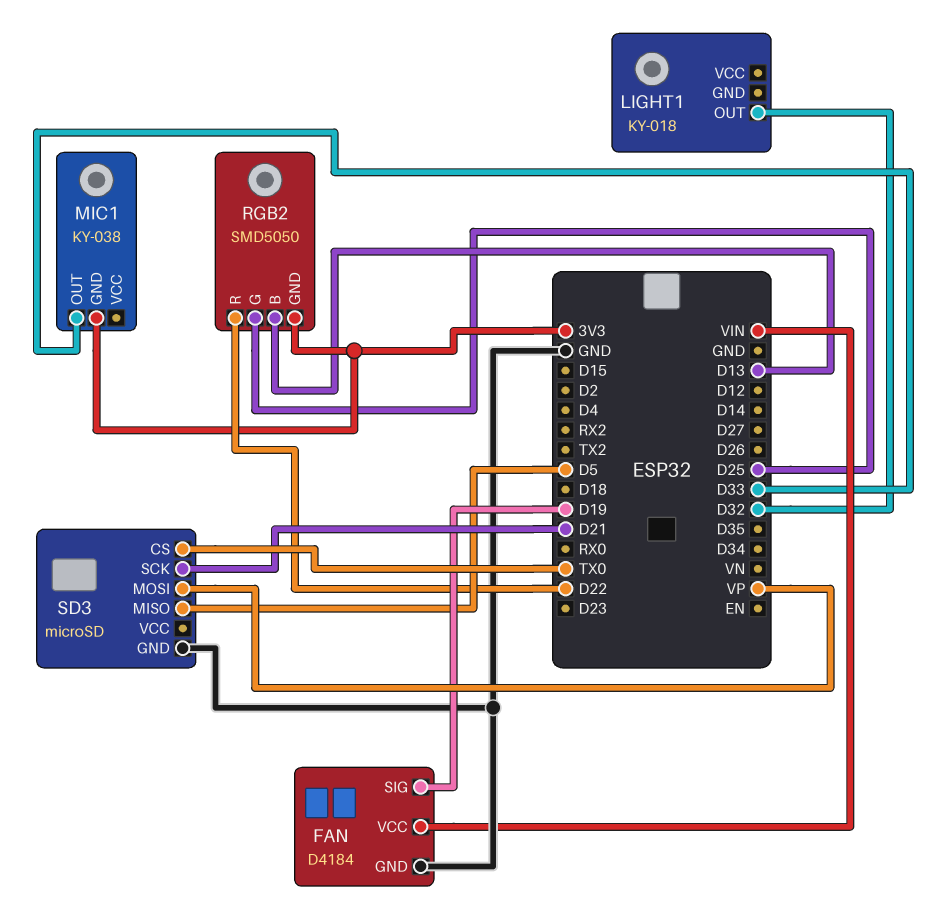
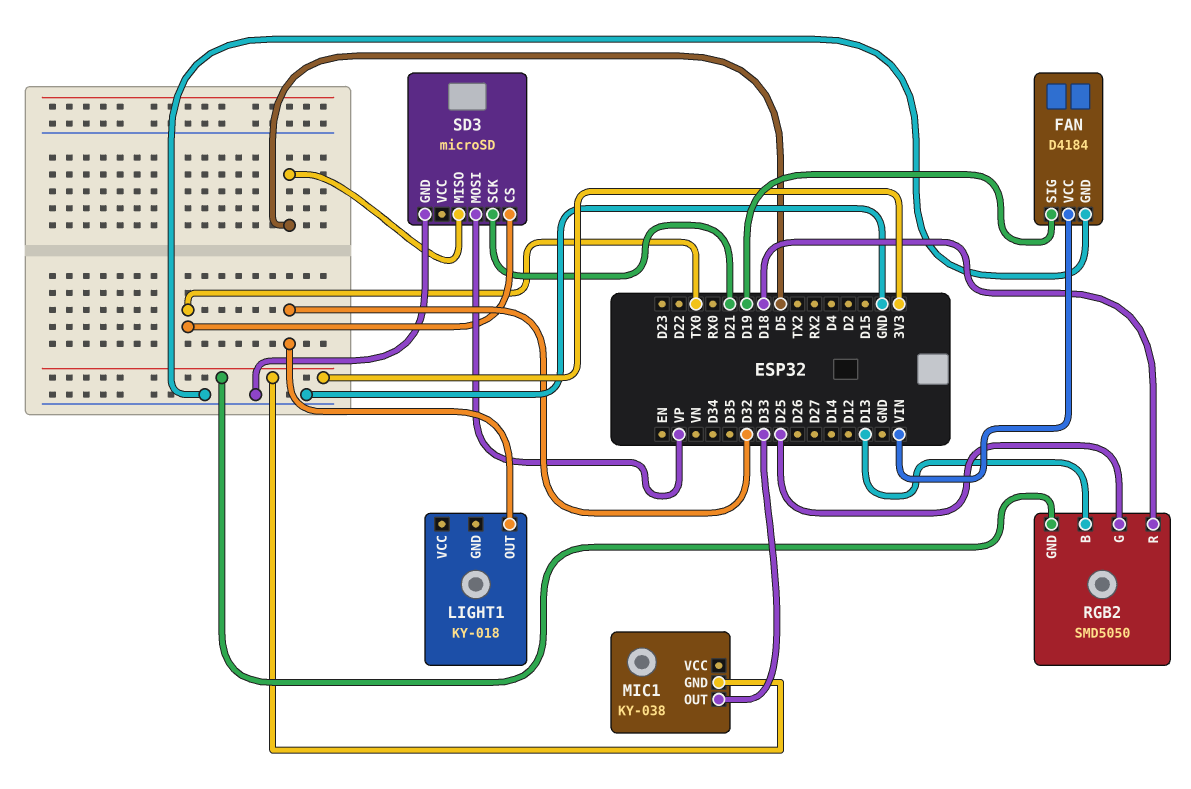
RGB2 pin R: D22 -> D18

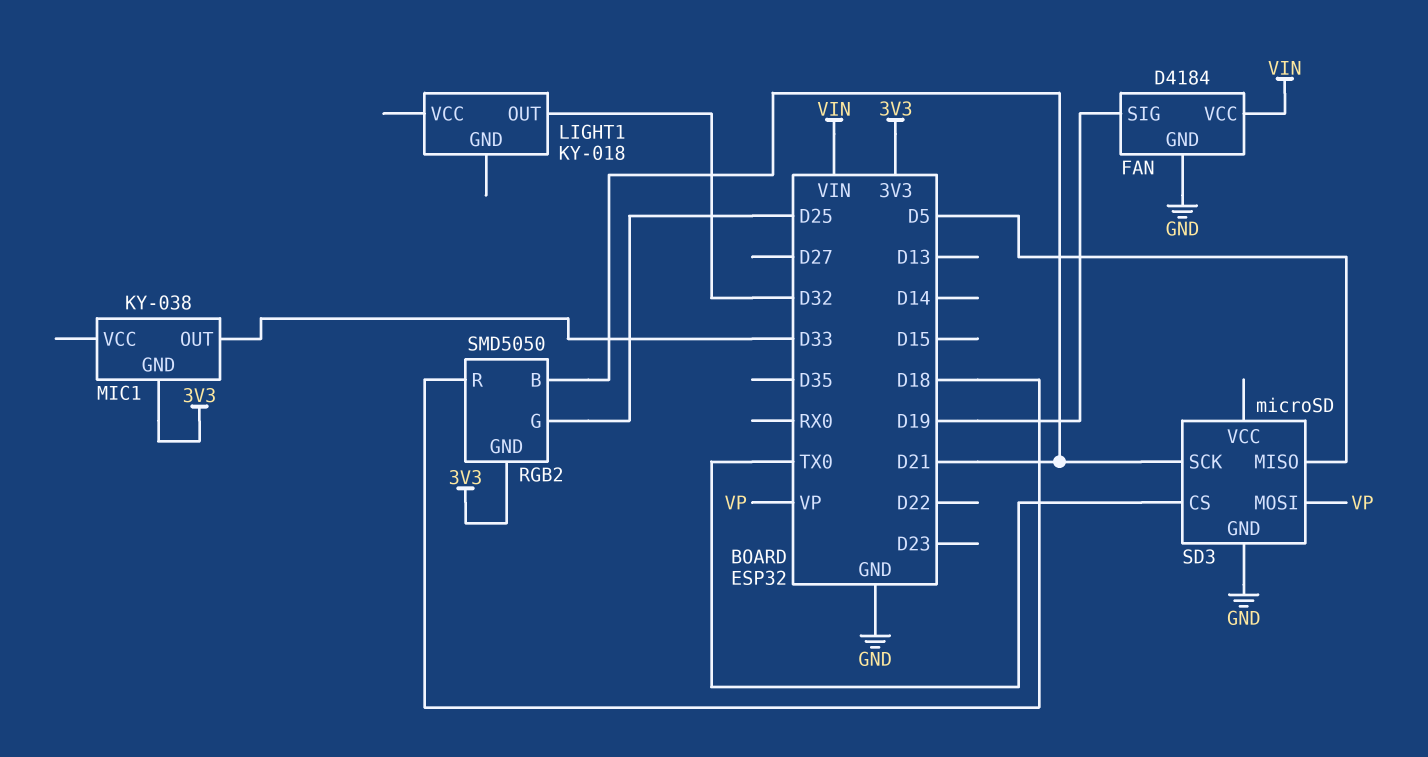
RGB2 pin B: D13 -> D21

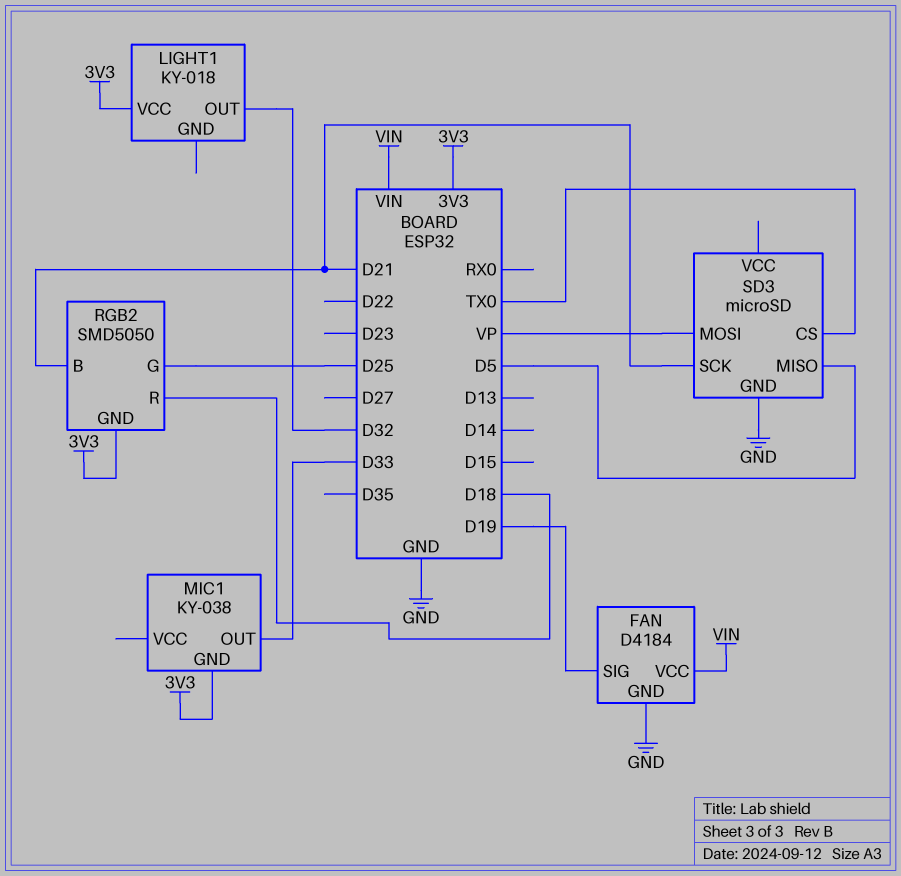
LIGHT1 pin VCC: none -> 3V3

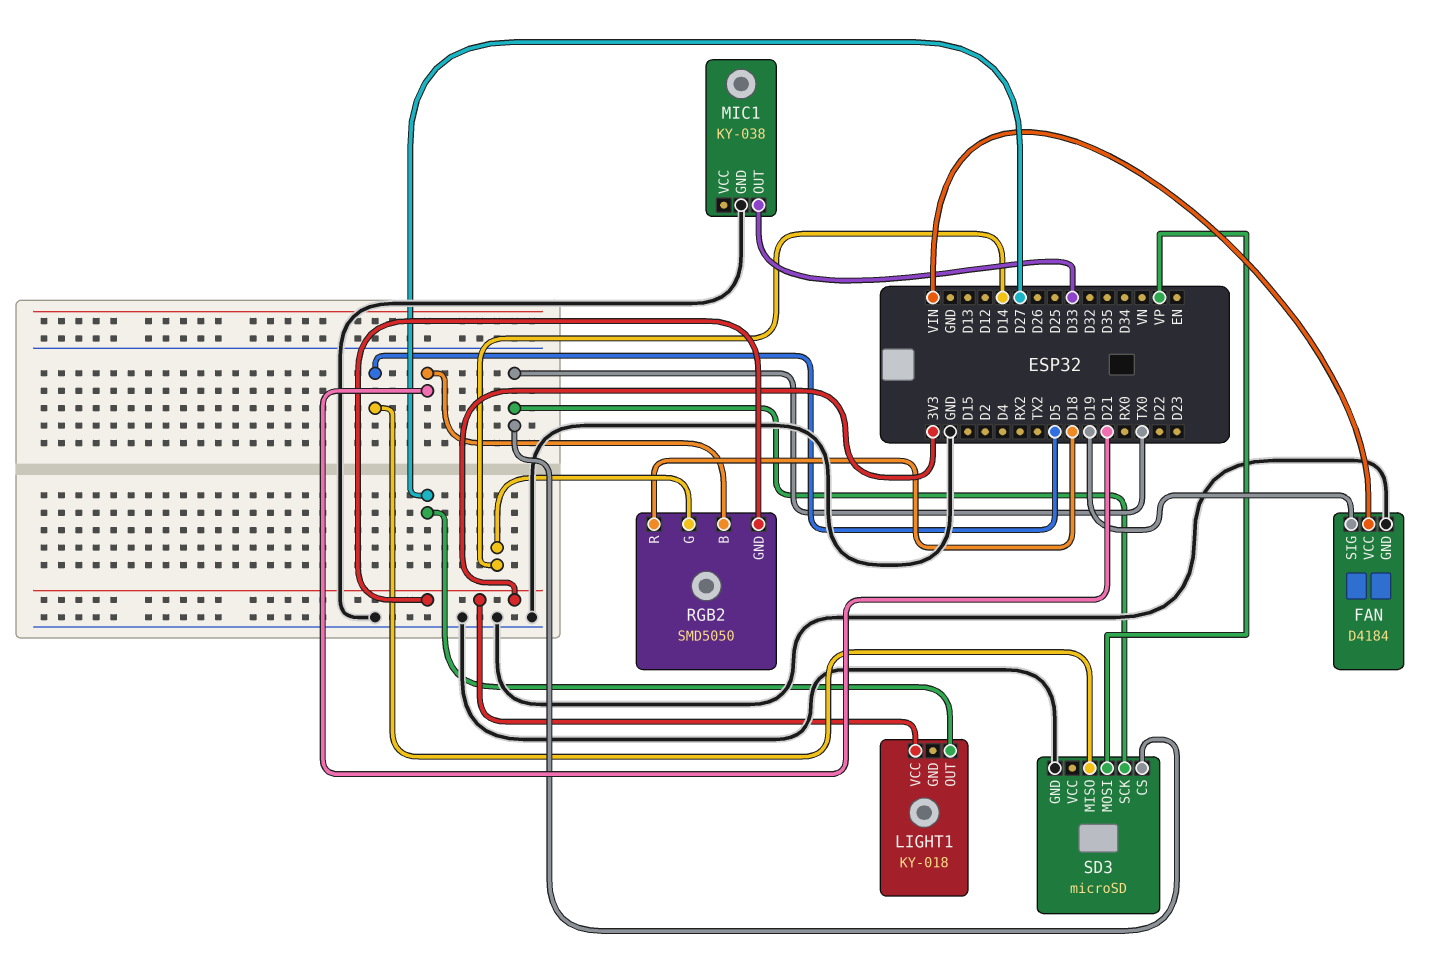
LIGHT1 pin OUT: D32 -> D27
MIC1 pin GND: 3V3 -> GND
RGB2 pin G: D25 -> D14
SD3 pin SCK: D21 -> TX0

